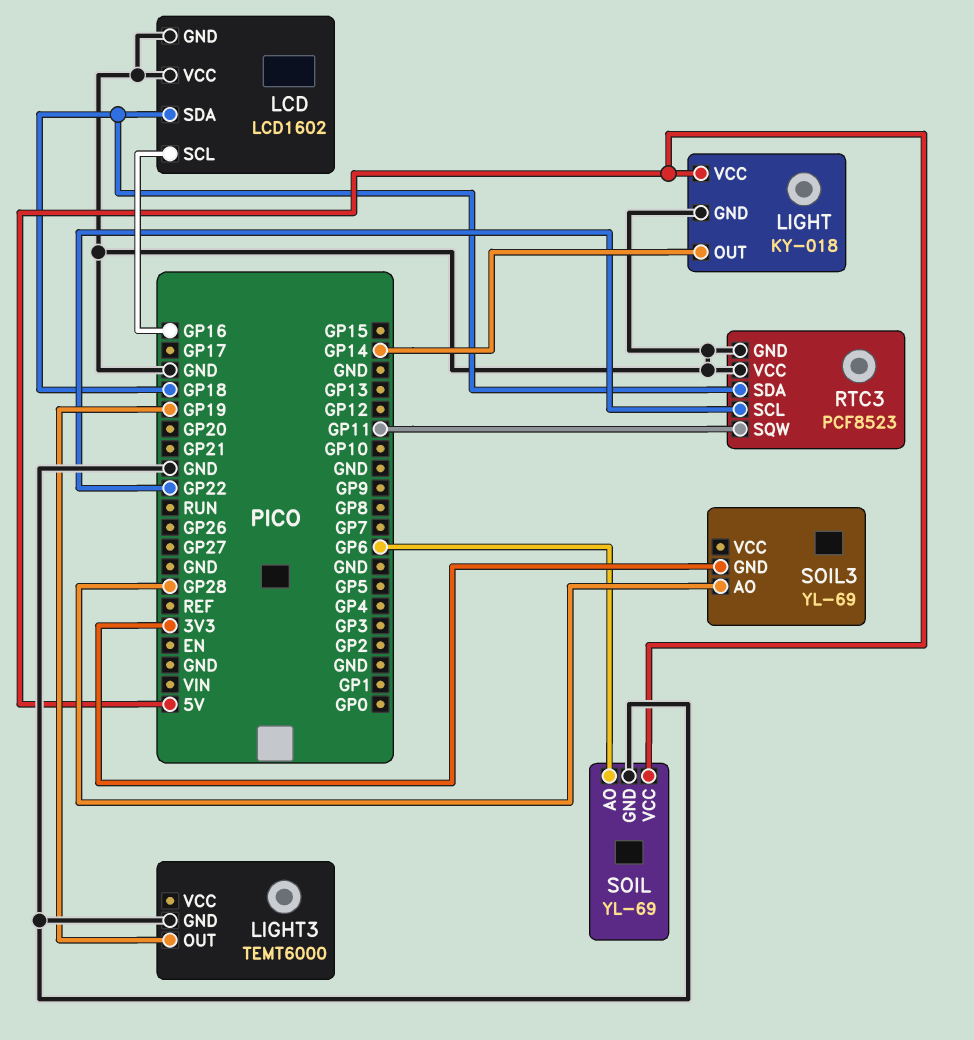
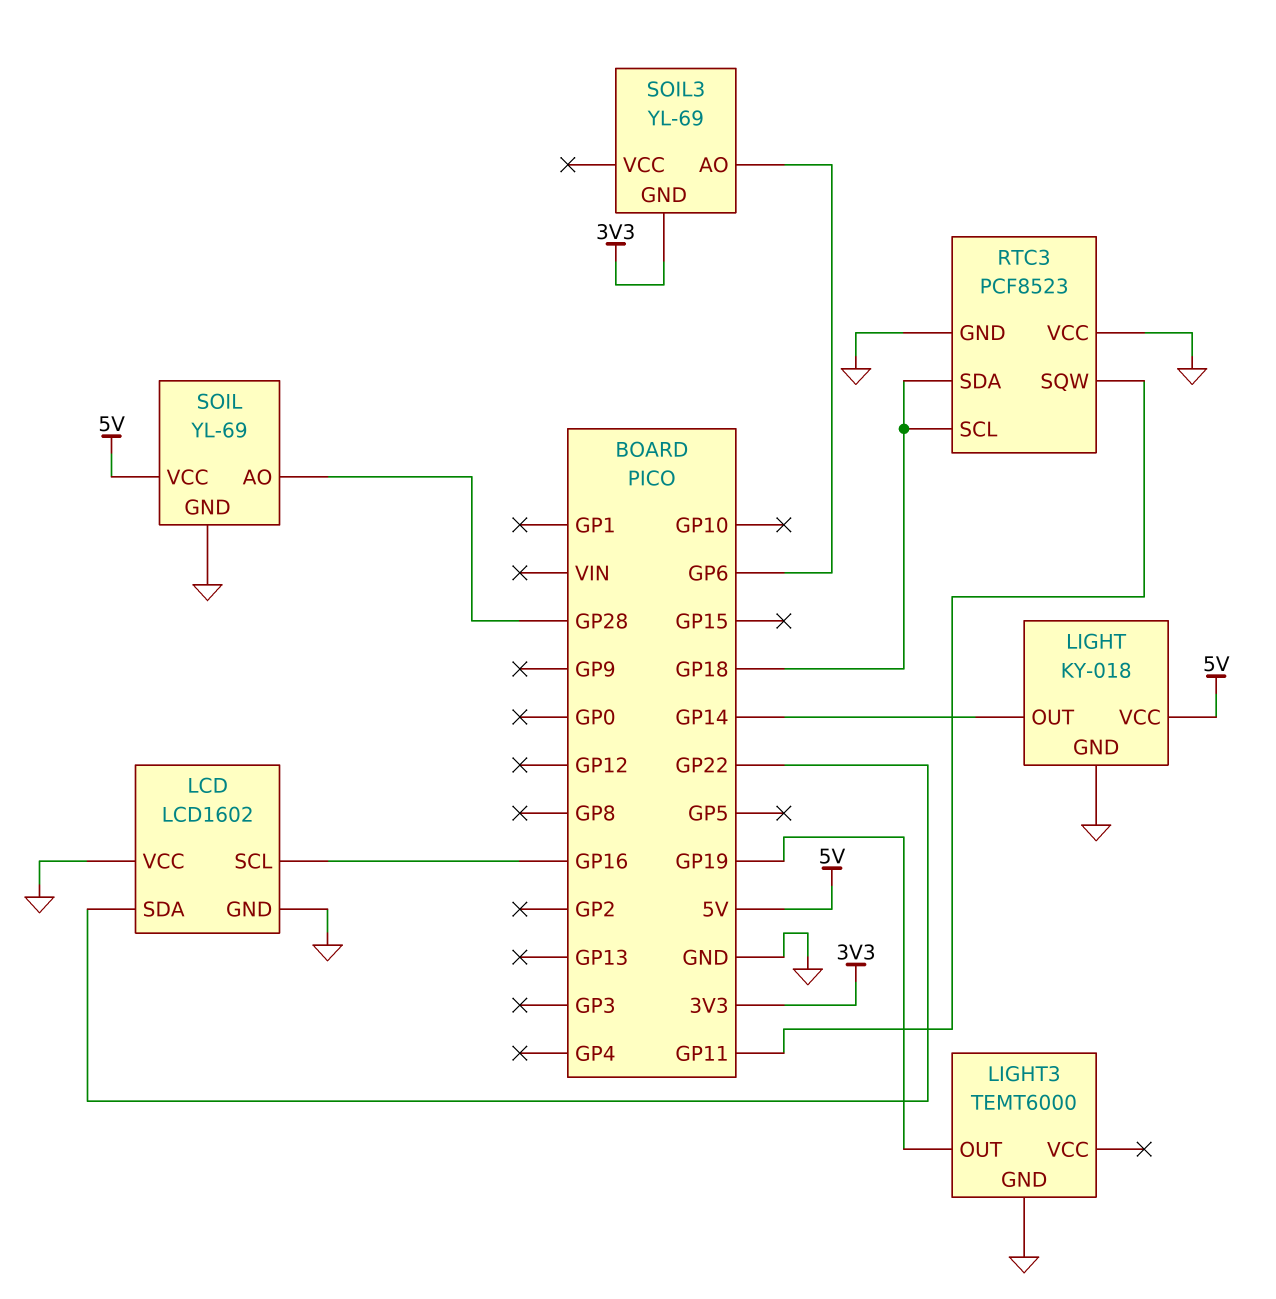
LCD pin SDA: GP18 -> GP22
RTC3 pin SCL: GP22 -> GP18
SOIL pin AO: GP6 -> GP28
SOIL3 pin AO: GP28 -> GP6

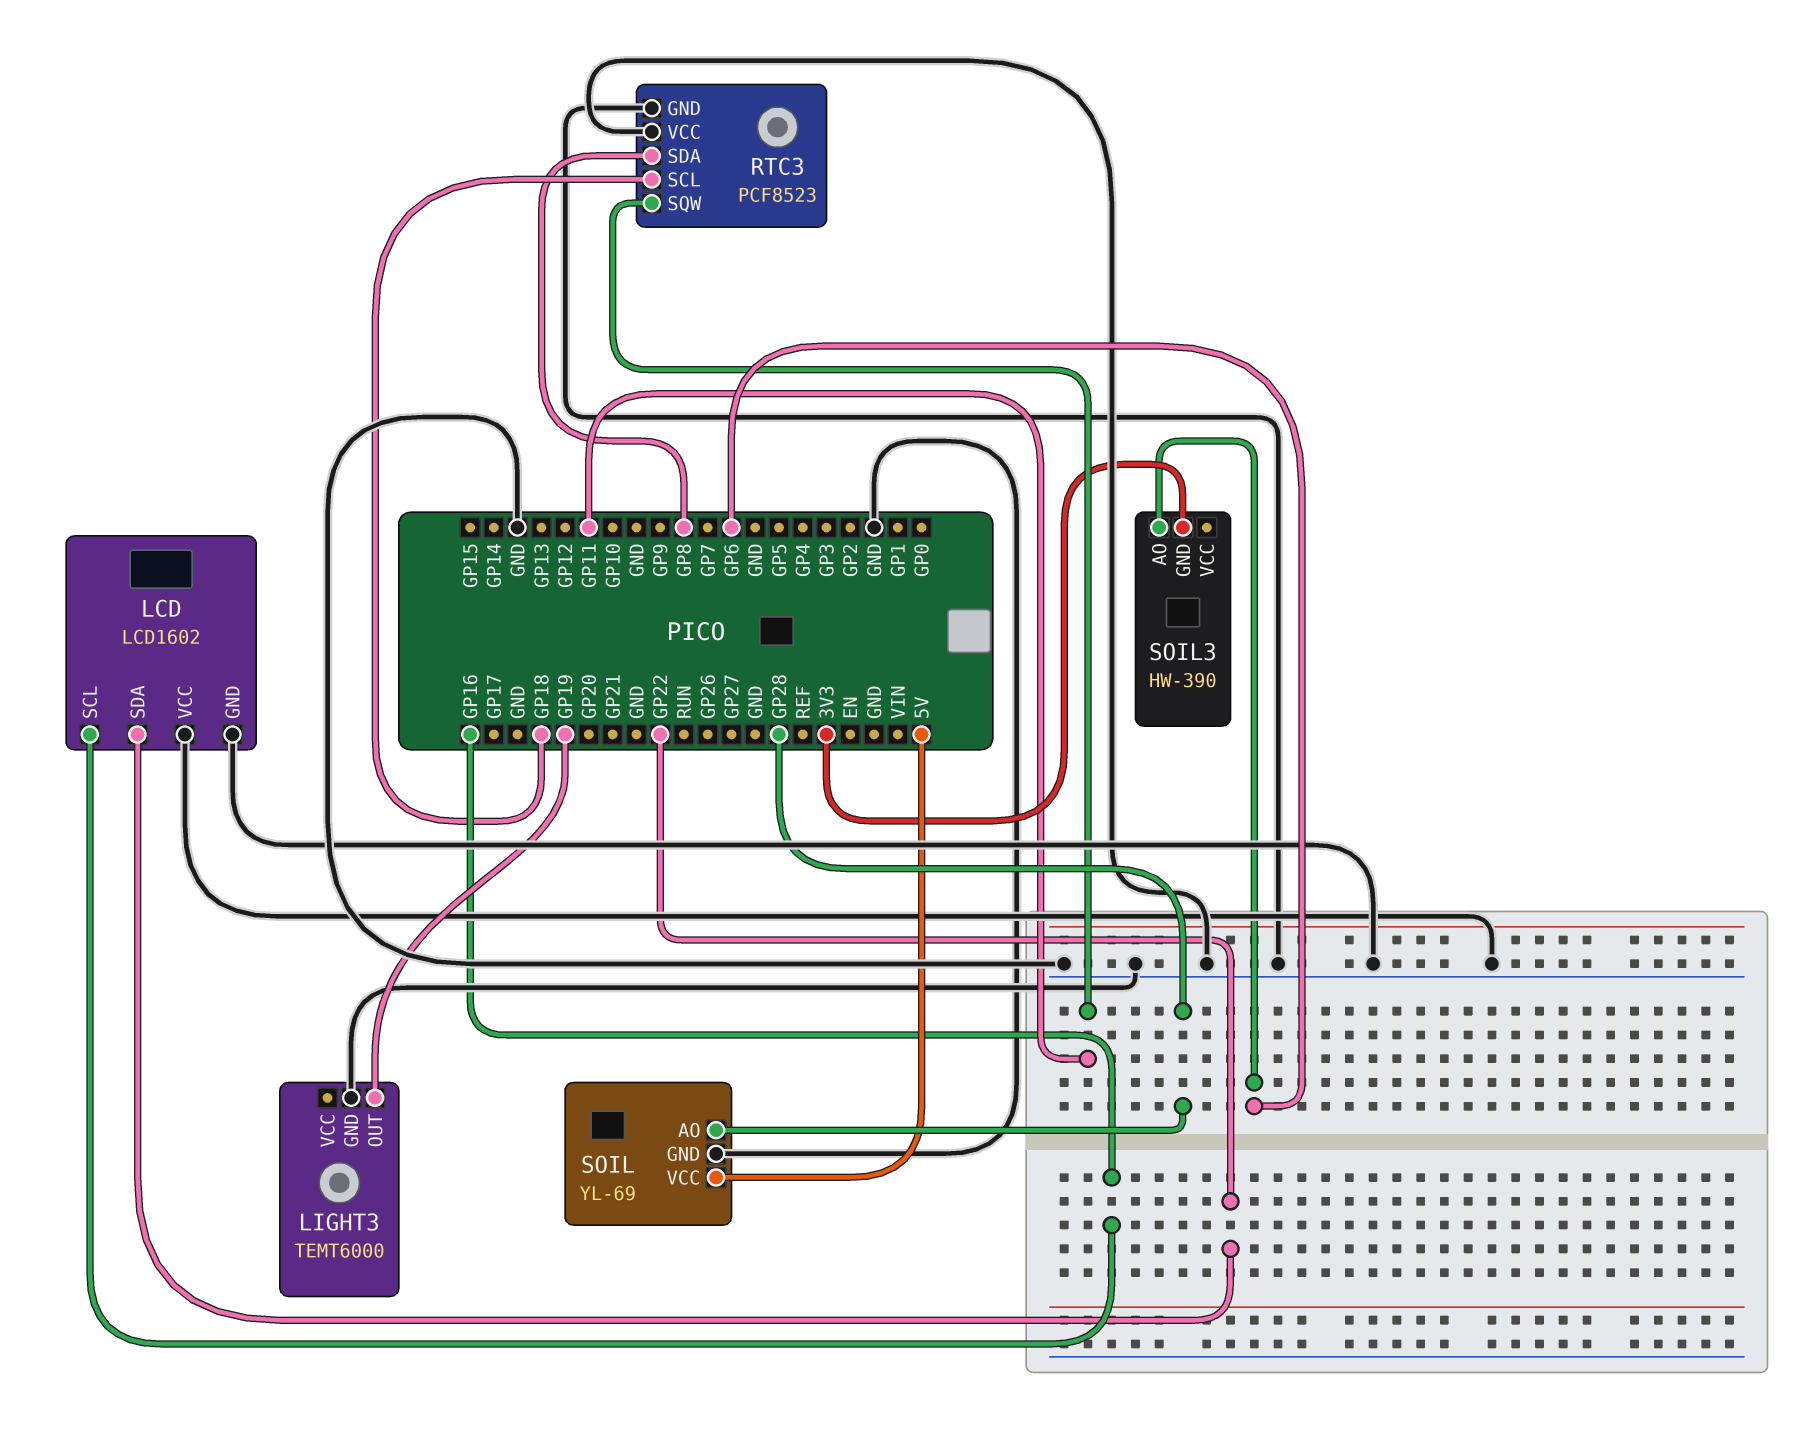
LIGHT: KY-018 -> none
LIGHT pin GND: GND -> none
LIGHT pin OUT: GP14 -> none
LIGHT pin VCC: 5V -> none
RTC3 pin SDA: GP18 -> GP8
SOIL3: YL-69 -> HW-390

